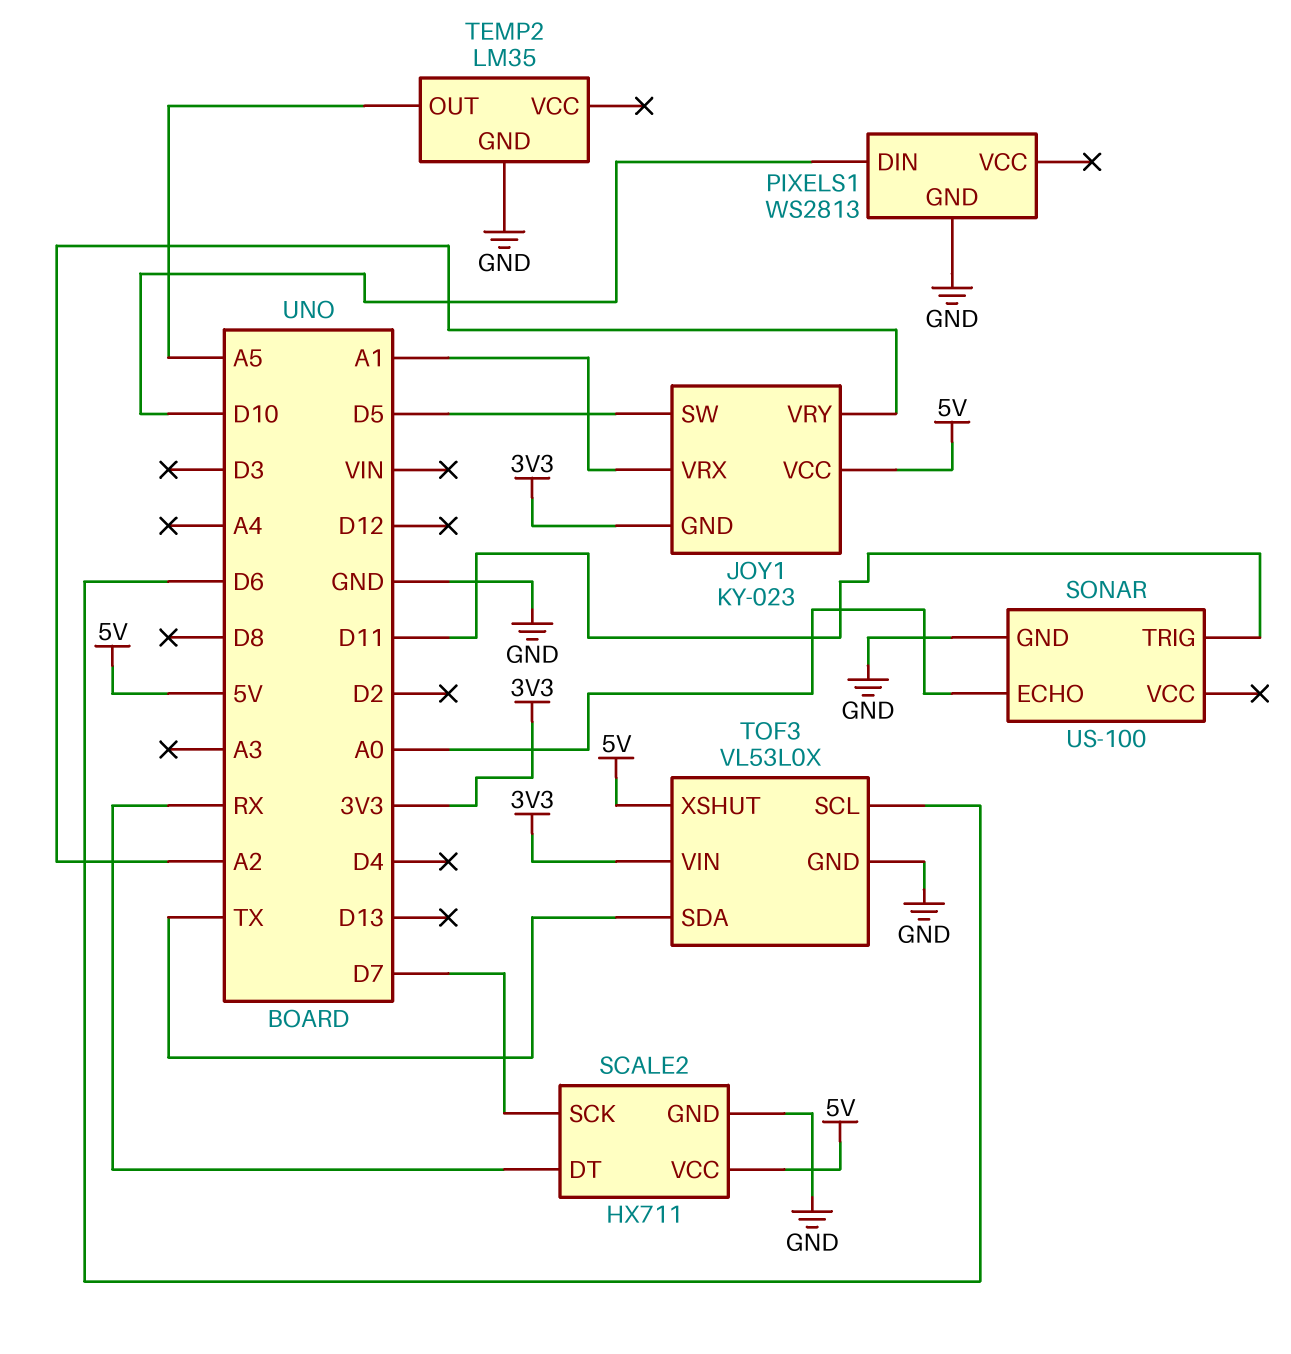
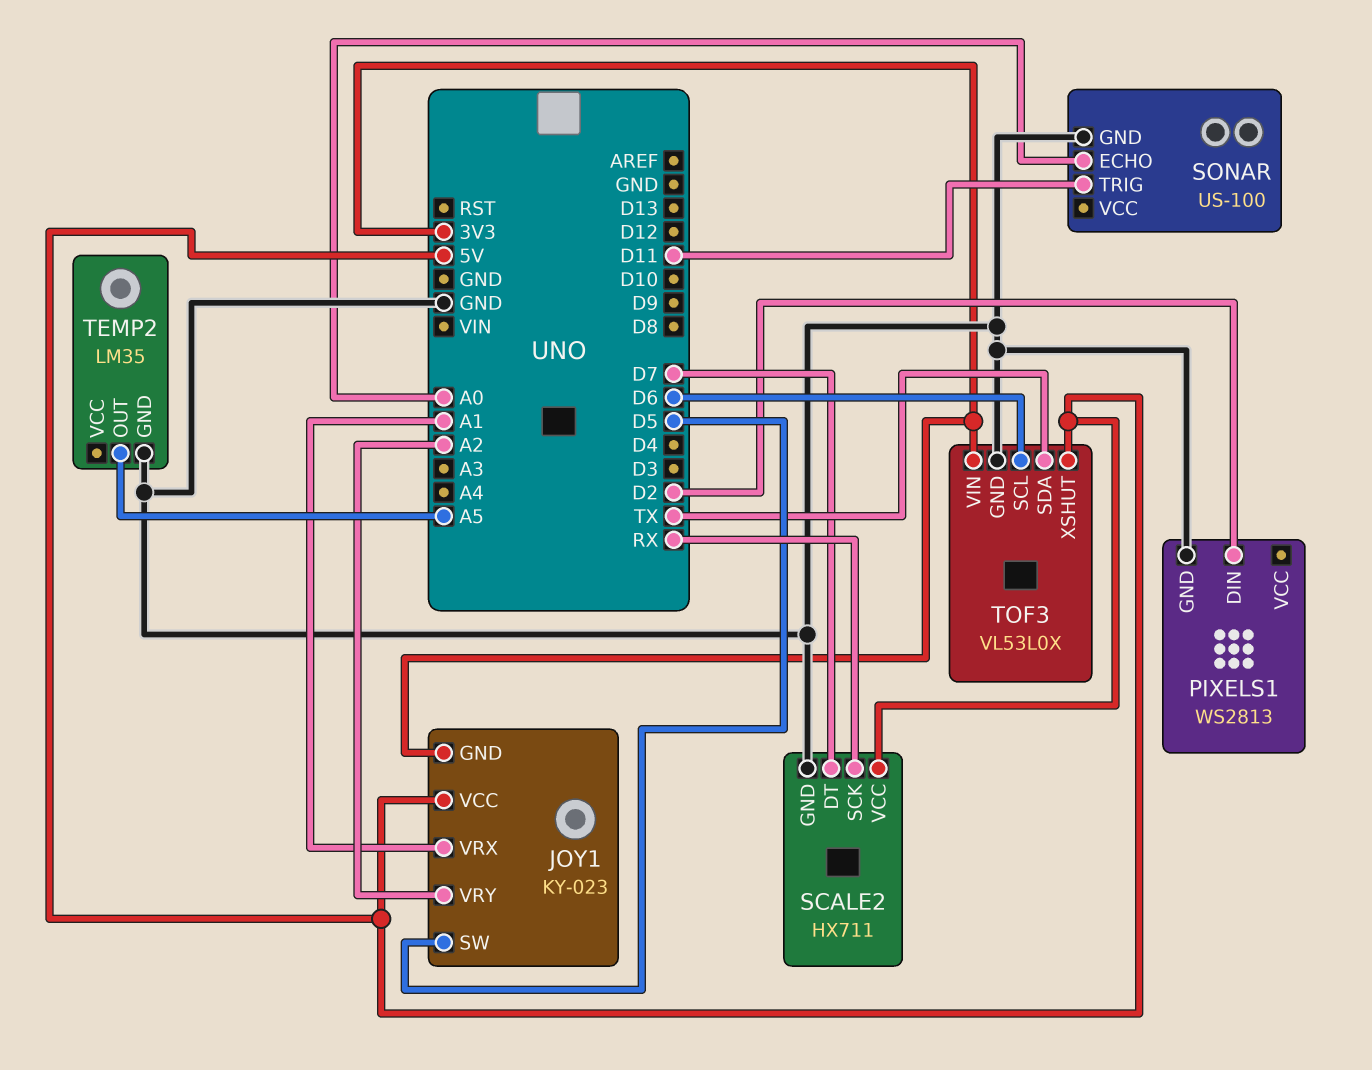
PIXELS1 pin DIN: D10 -> D2
SCALE2 pin DT: RX -> D7
SCALE2 pin SCK: D7 -> RX

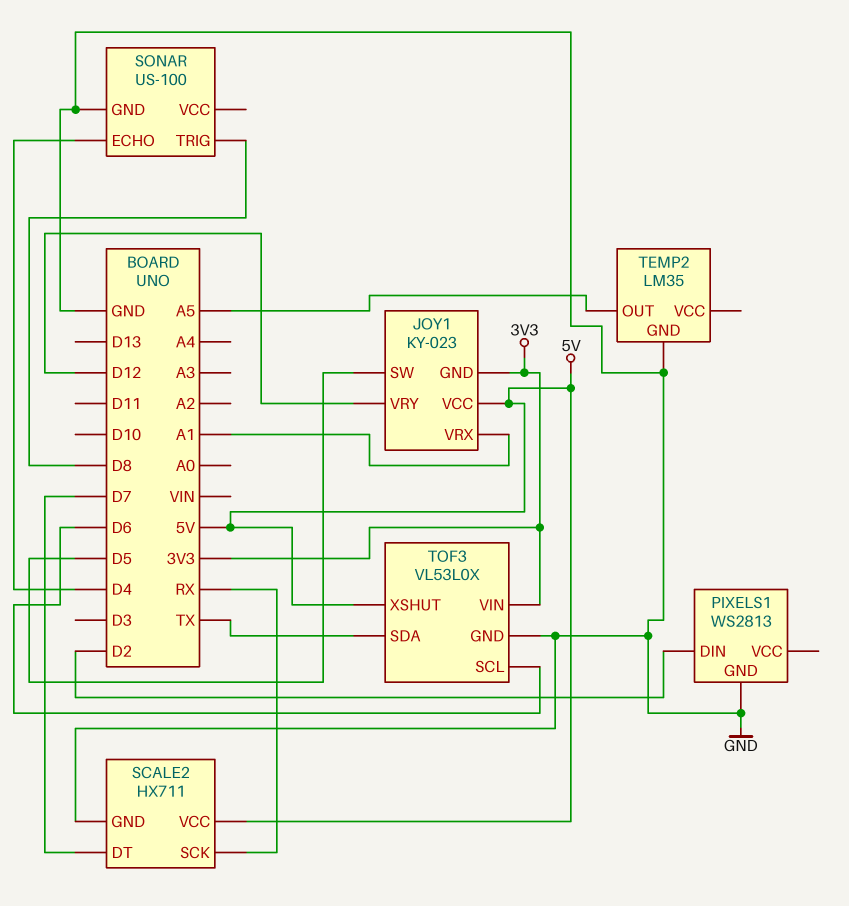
JOY1 pin VRY: A2 -> D12
SONAR pin ECHO: A0 -> D4
SONAR pin TRIG: D11 -> D8

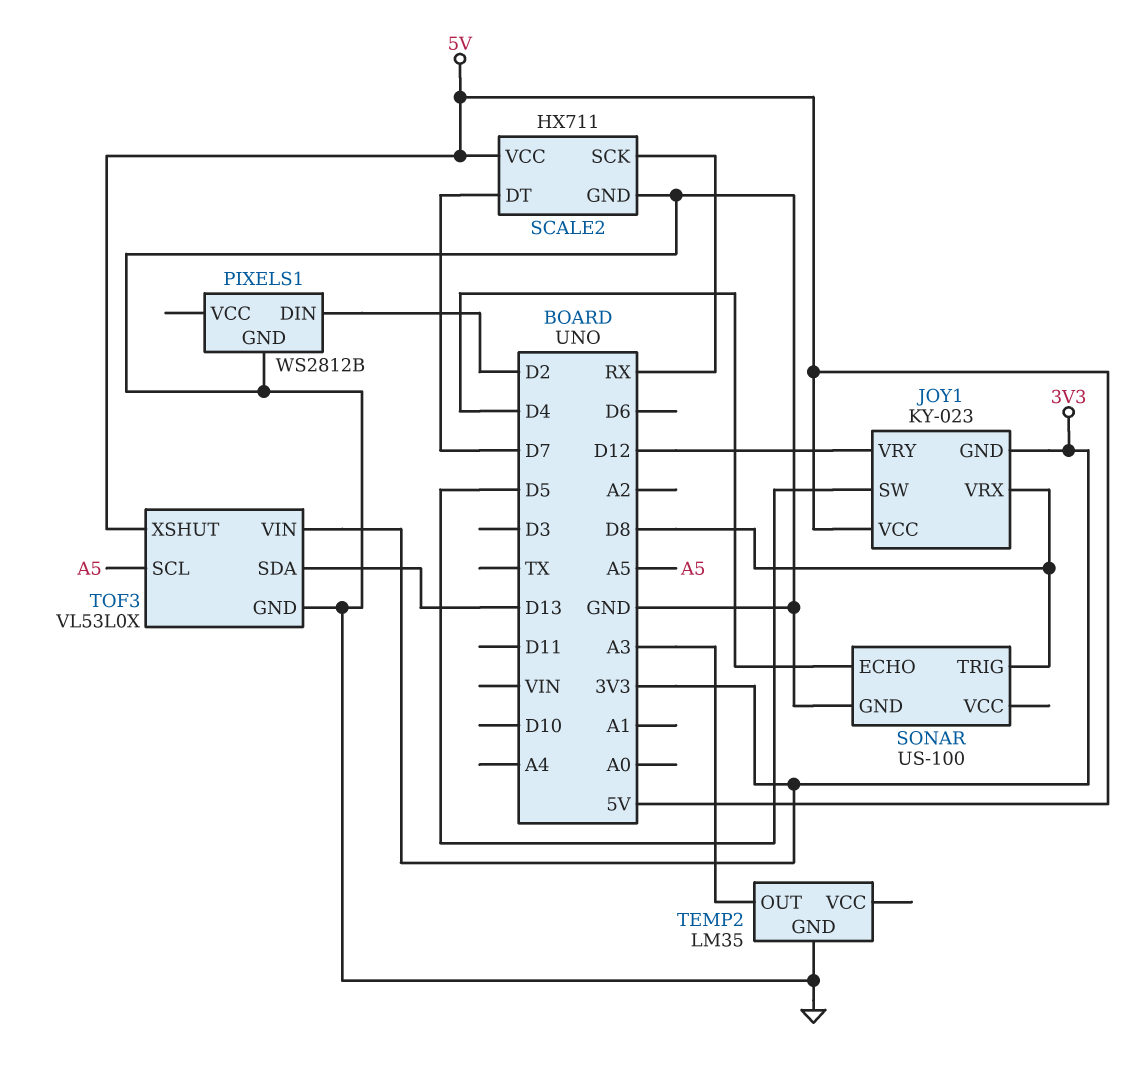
JOY1 pin VRX: A1 -> D8
PIXELS1: WS2813 -> WS2812B
TEMP2 pin OUT: A5 -> A3
TOF3 pin SCL: D6 -> A5
TOF3 pin SDA: TX -> D13

